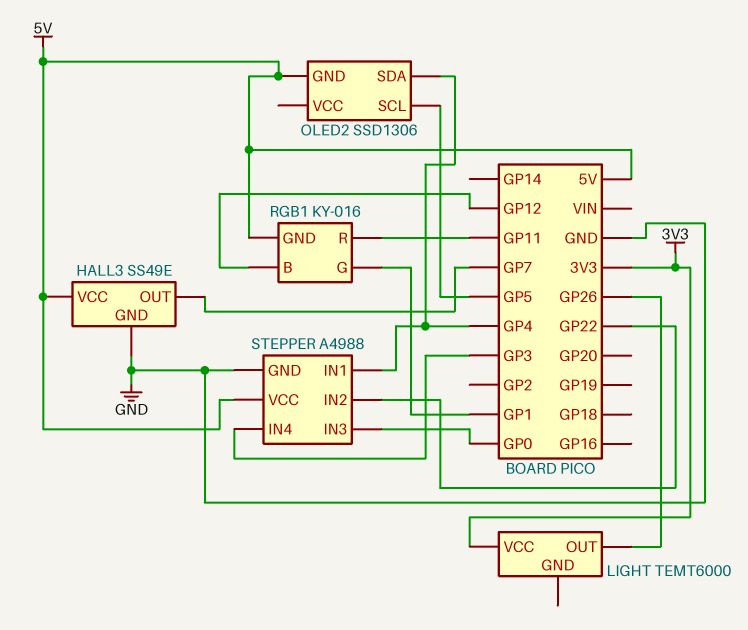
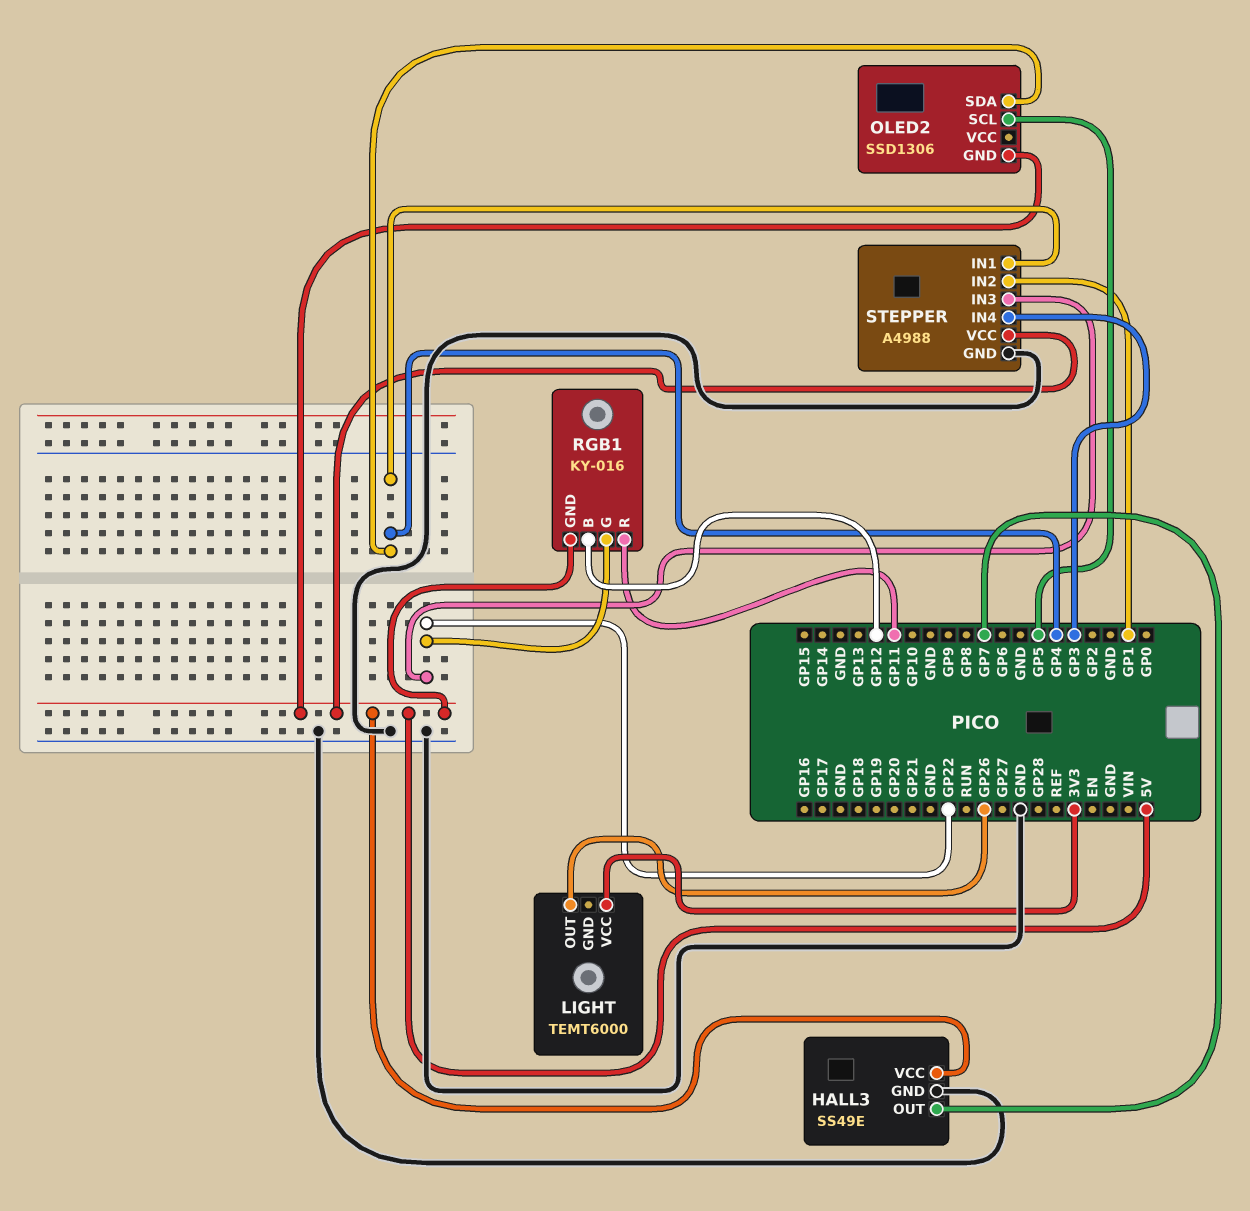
RGB1 pin G: GP1 -> GP22
STEPPER pin IN2: GP22 -> GP1
STEPPER pin IN3: GP0 -> GP22

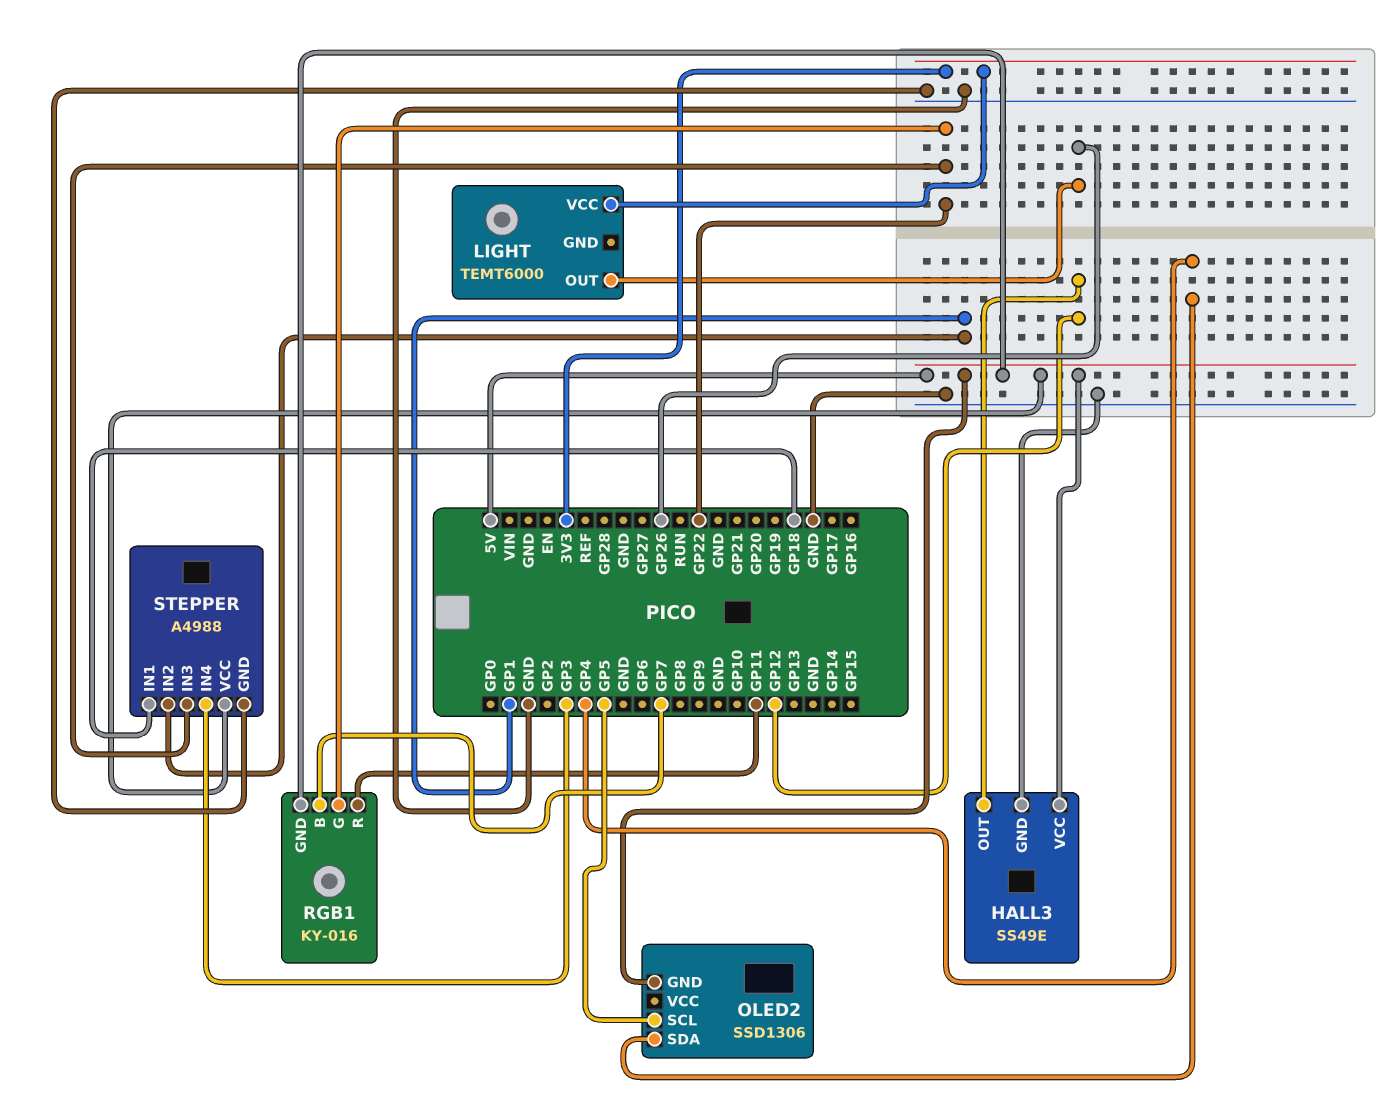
HALL3 pin OUT: GP7 -> GP12
RGB1 pin B: GP12 -> GP7
STEPPER pin IN1: GP4 -> GP18

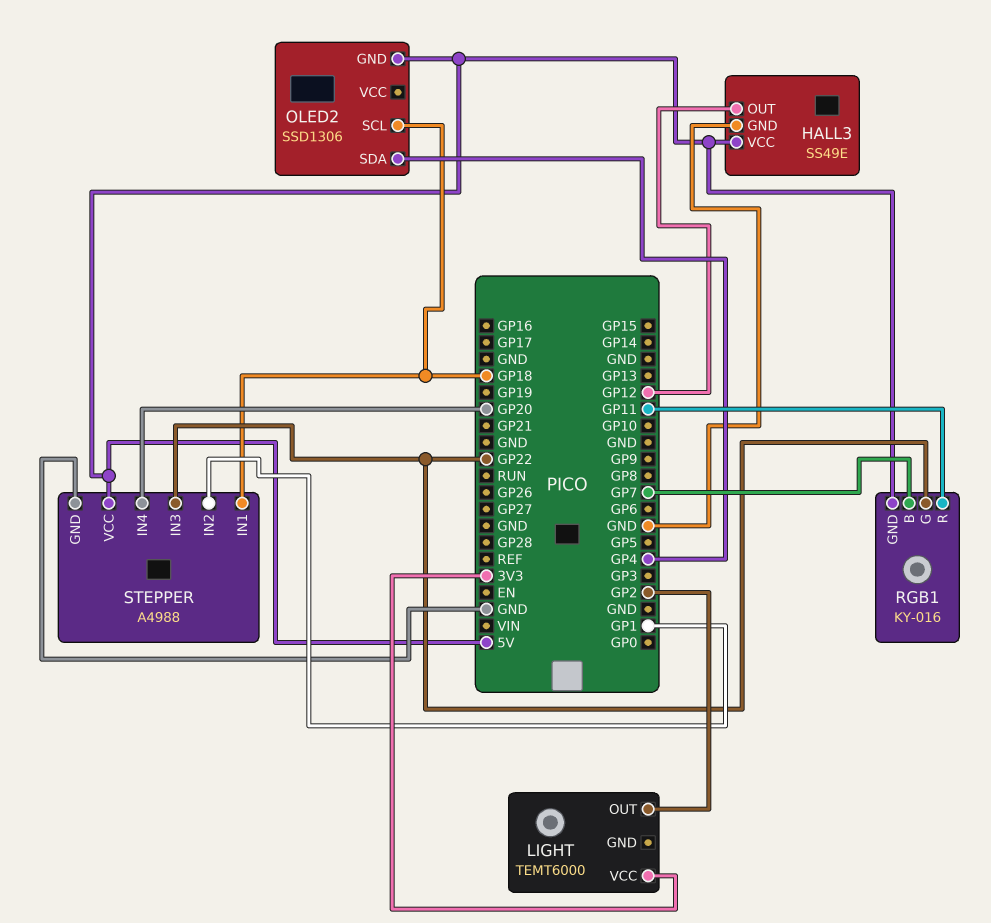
LIGHT pin OUT: GP26 -> GP2
OLED2 pin SCL: GP5 -> GP18
STEPPER pin IN4: GP3 -> GP20

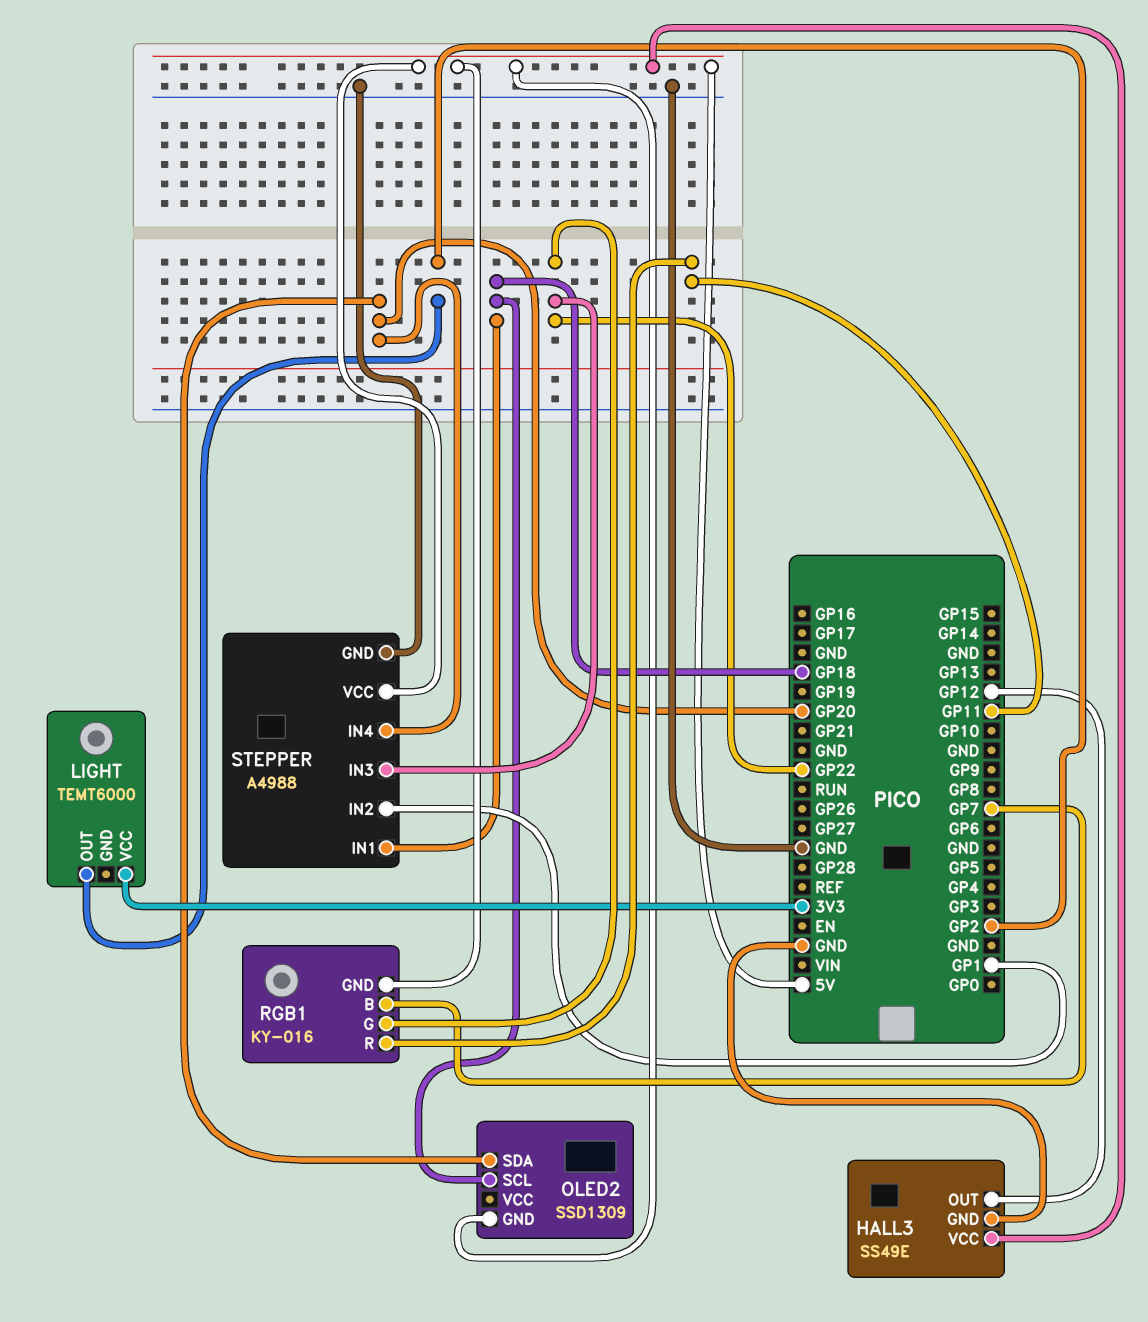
OLED2: SSD1306 -> SSD1309
OLED2 pin SDA: GP4 -> GP20

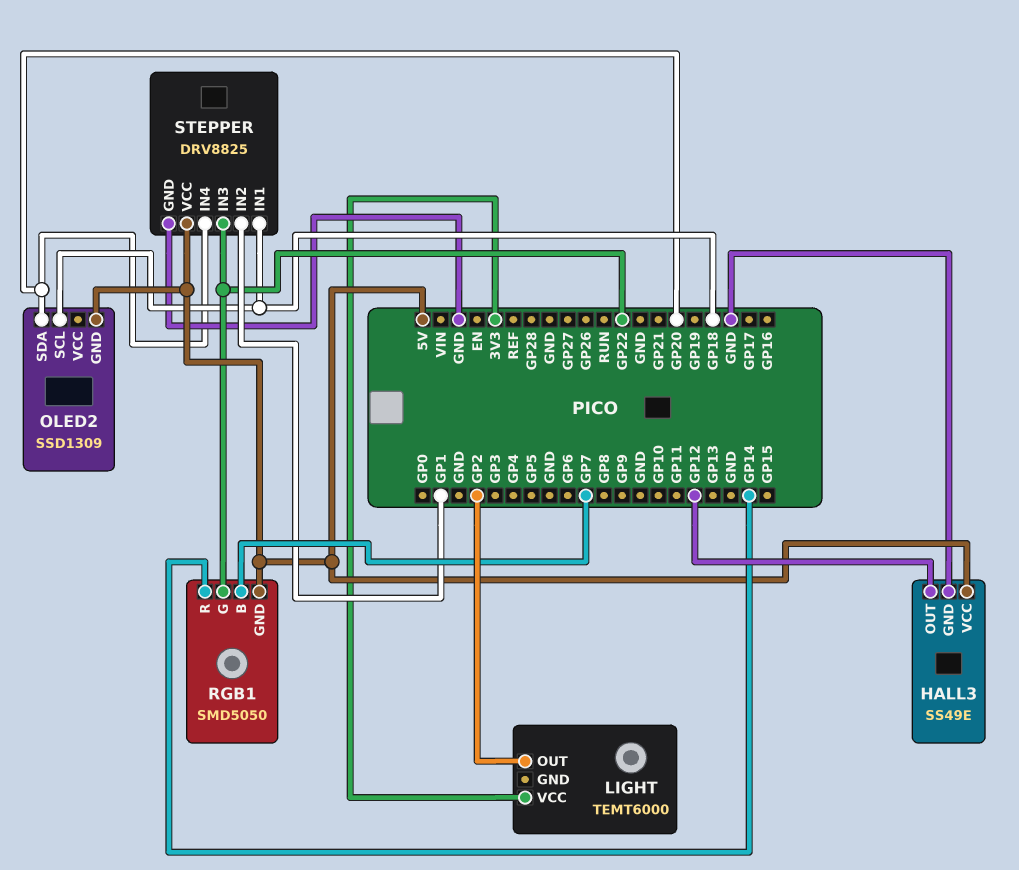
RGB1: KY-016 -> SMD5050
RGB1 pin R: GP11 -> GP14
STEPPER: A4988 -> DRV8825

